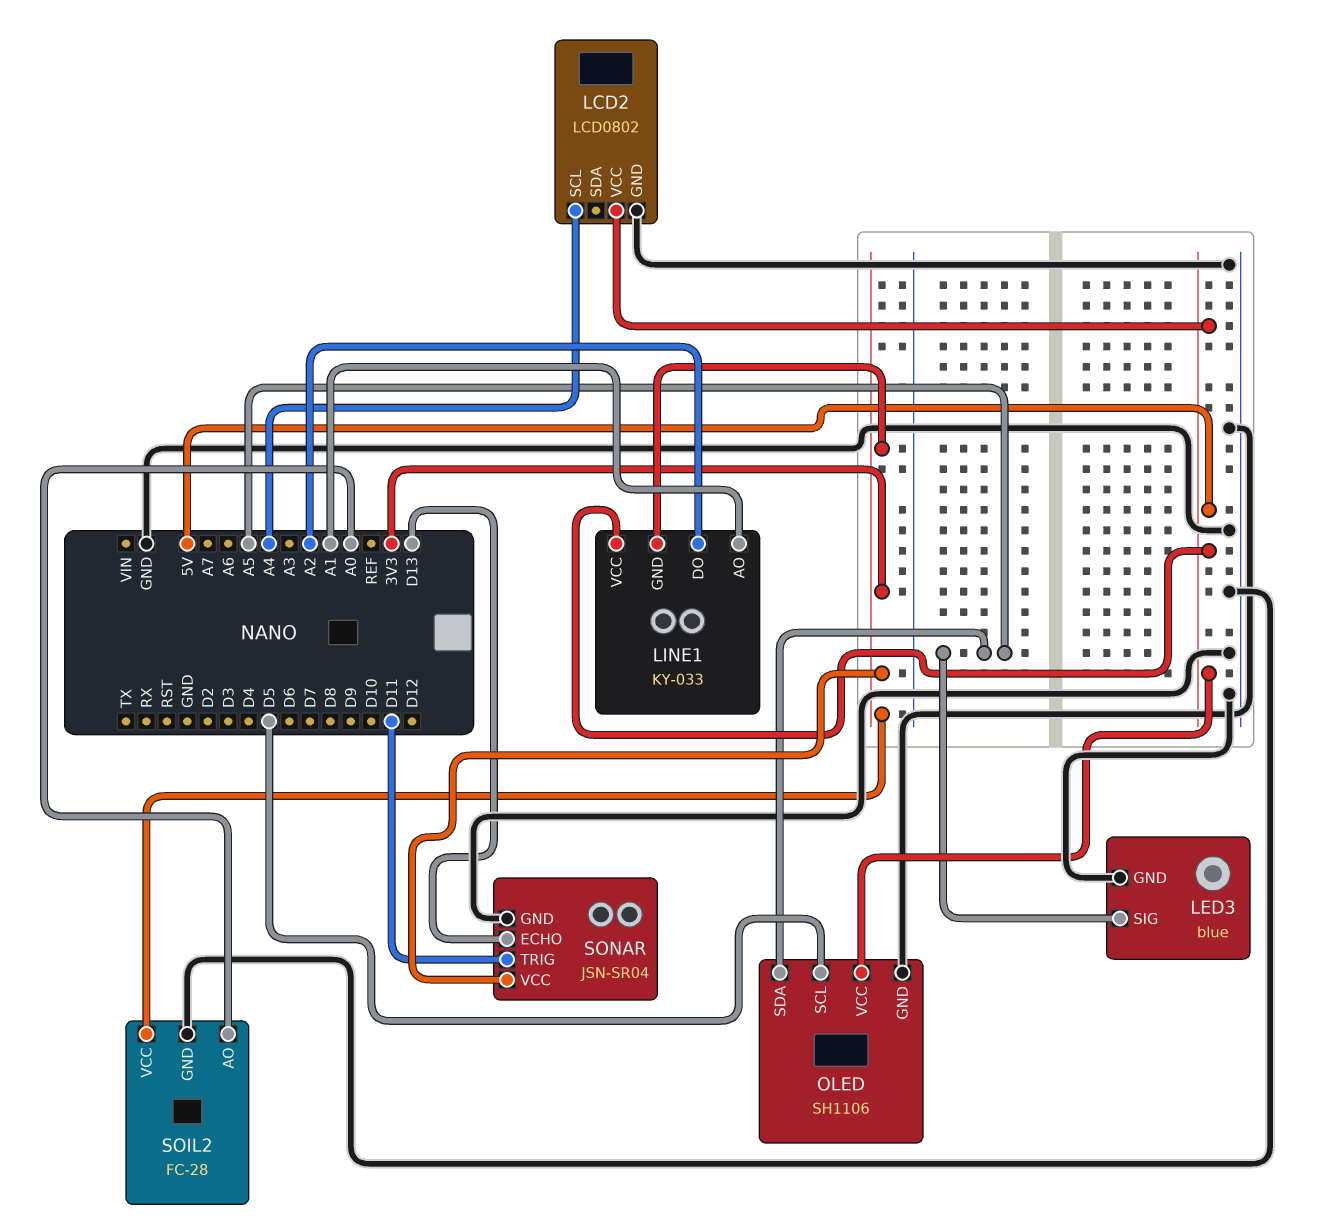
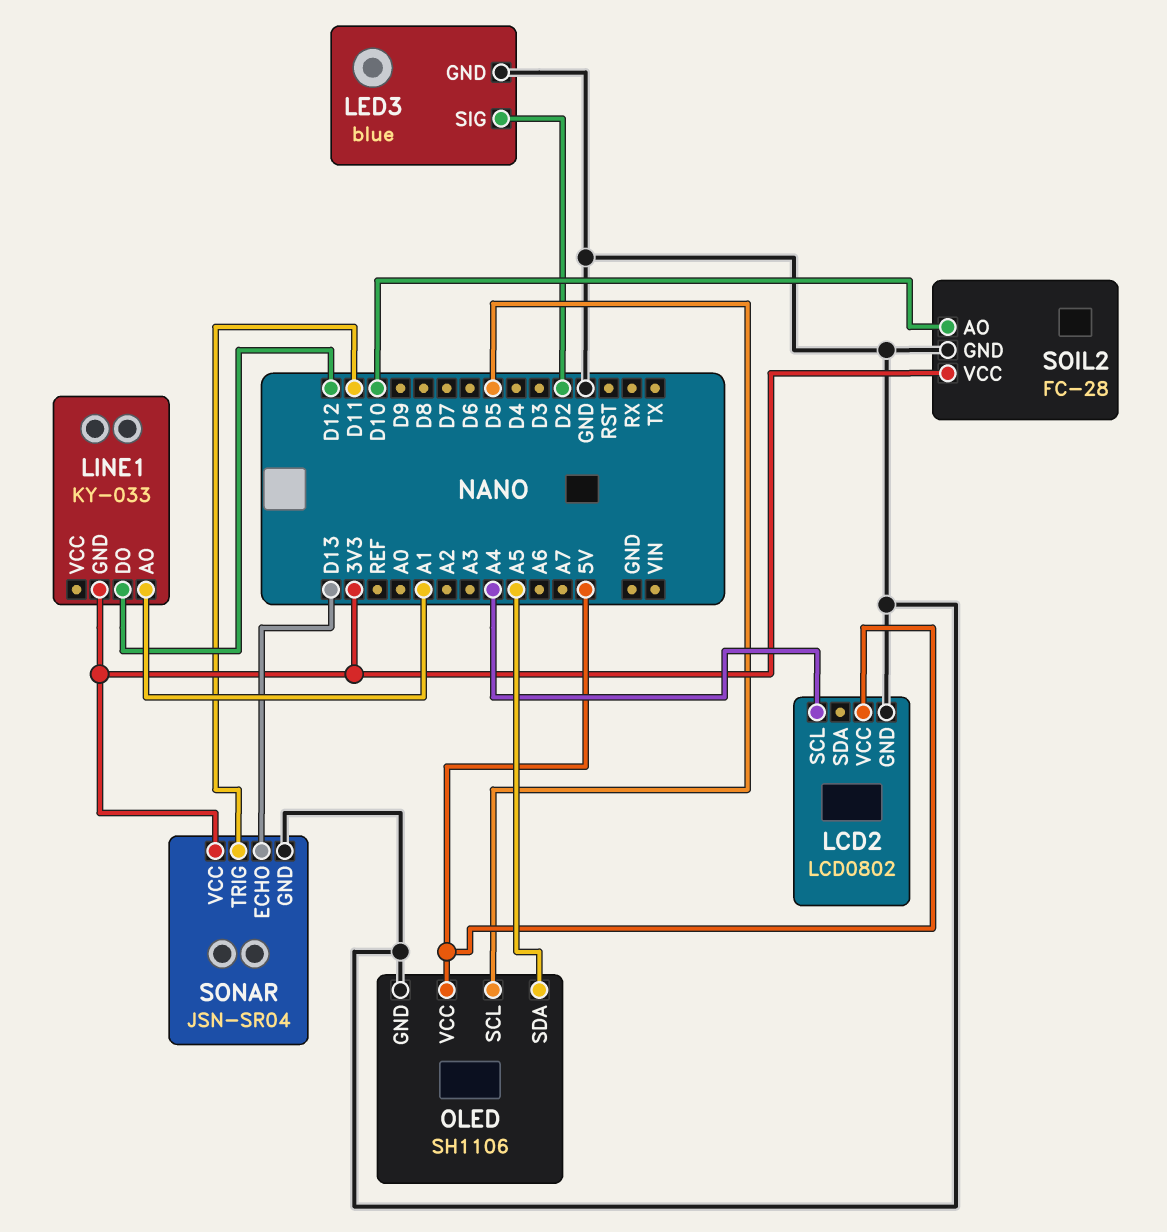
LED3 pin SIG: A5 -> D2
LINE1 pin DO: A2 -> D12
LINE1 pin VCC: 5V -> none
SOIL2 pin AO: A0 -> D10

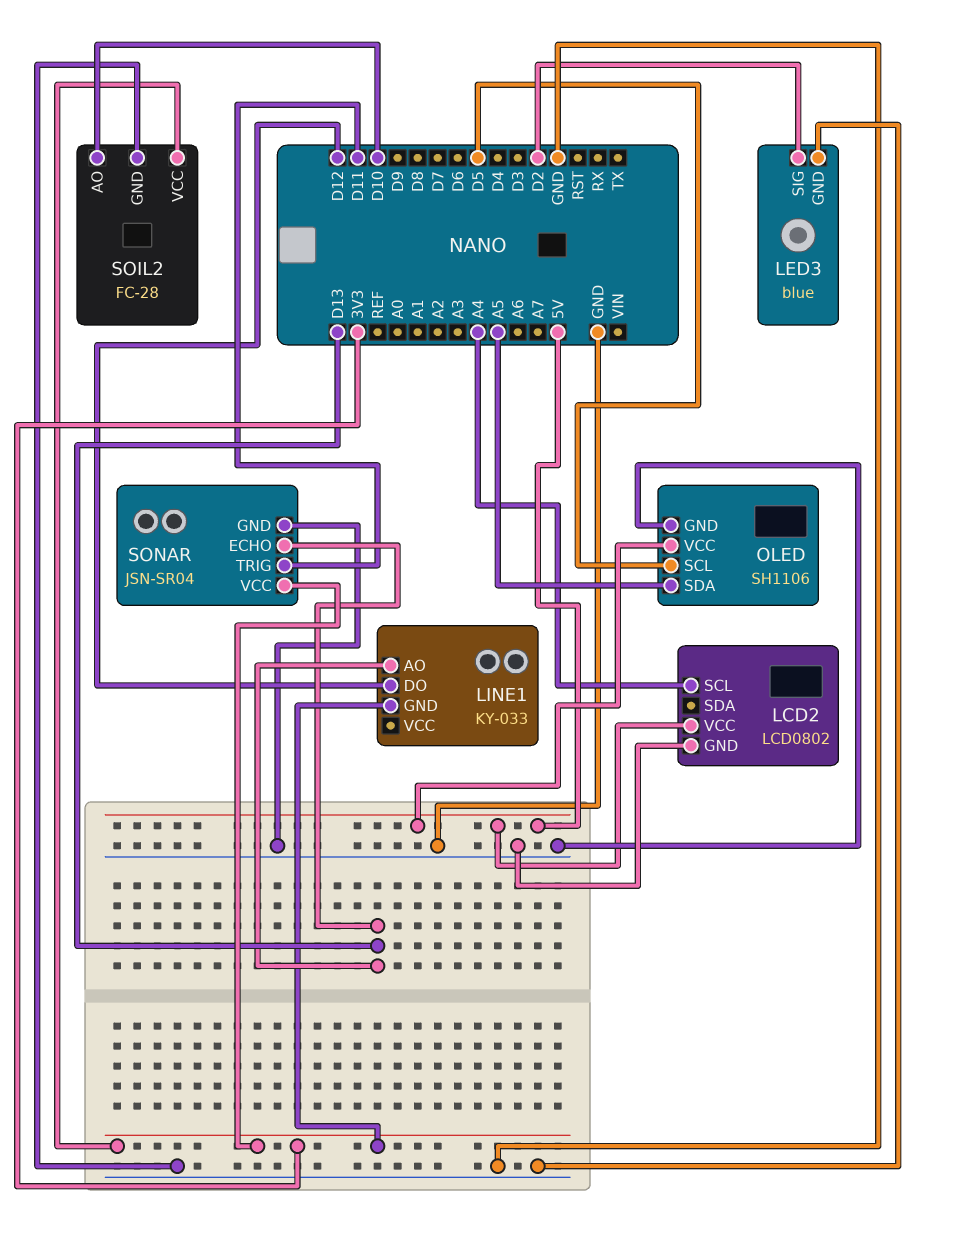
LINE1 pin AO: A1 -> D13

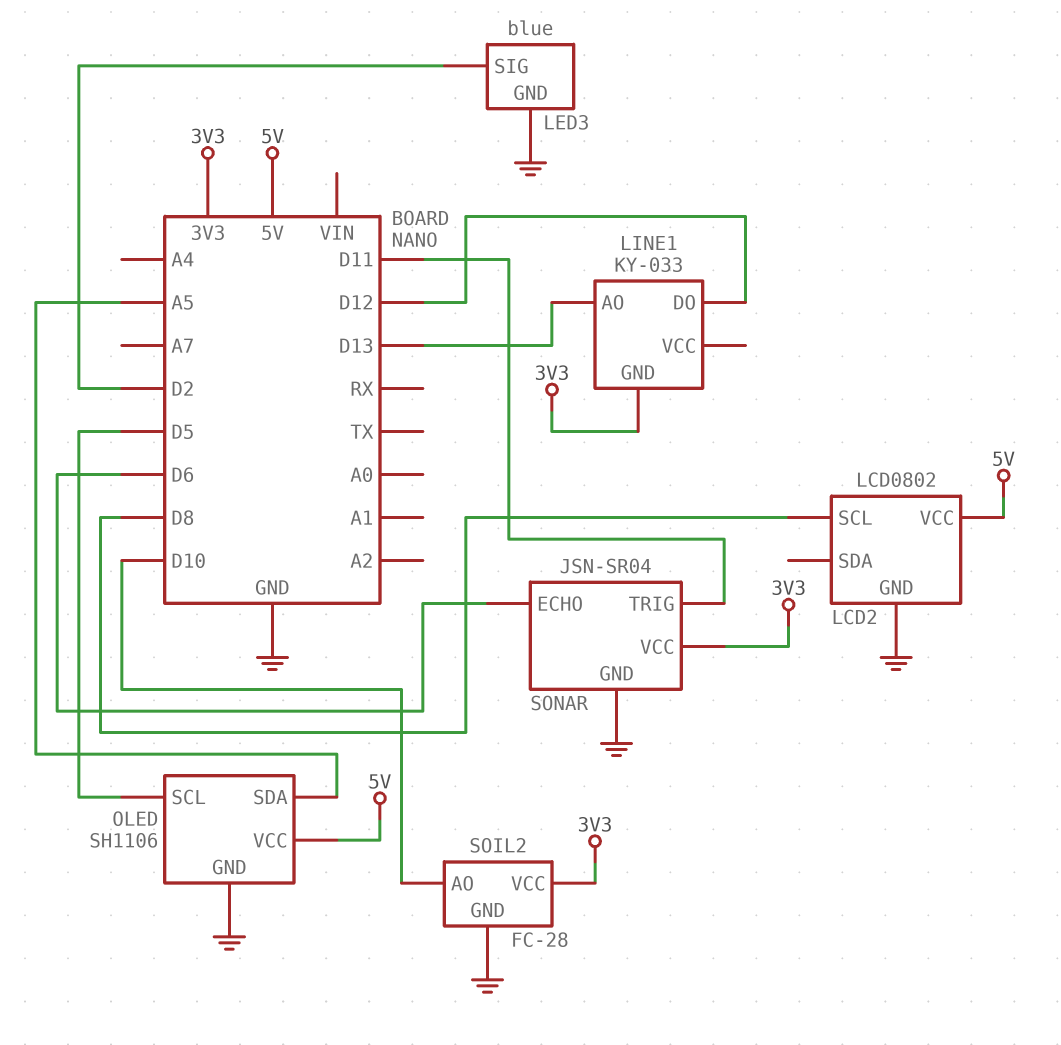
LCD2 pin SCL: A4 -> D8
SONAR pin ECHO: D13 -> D6

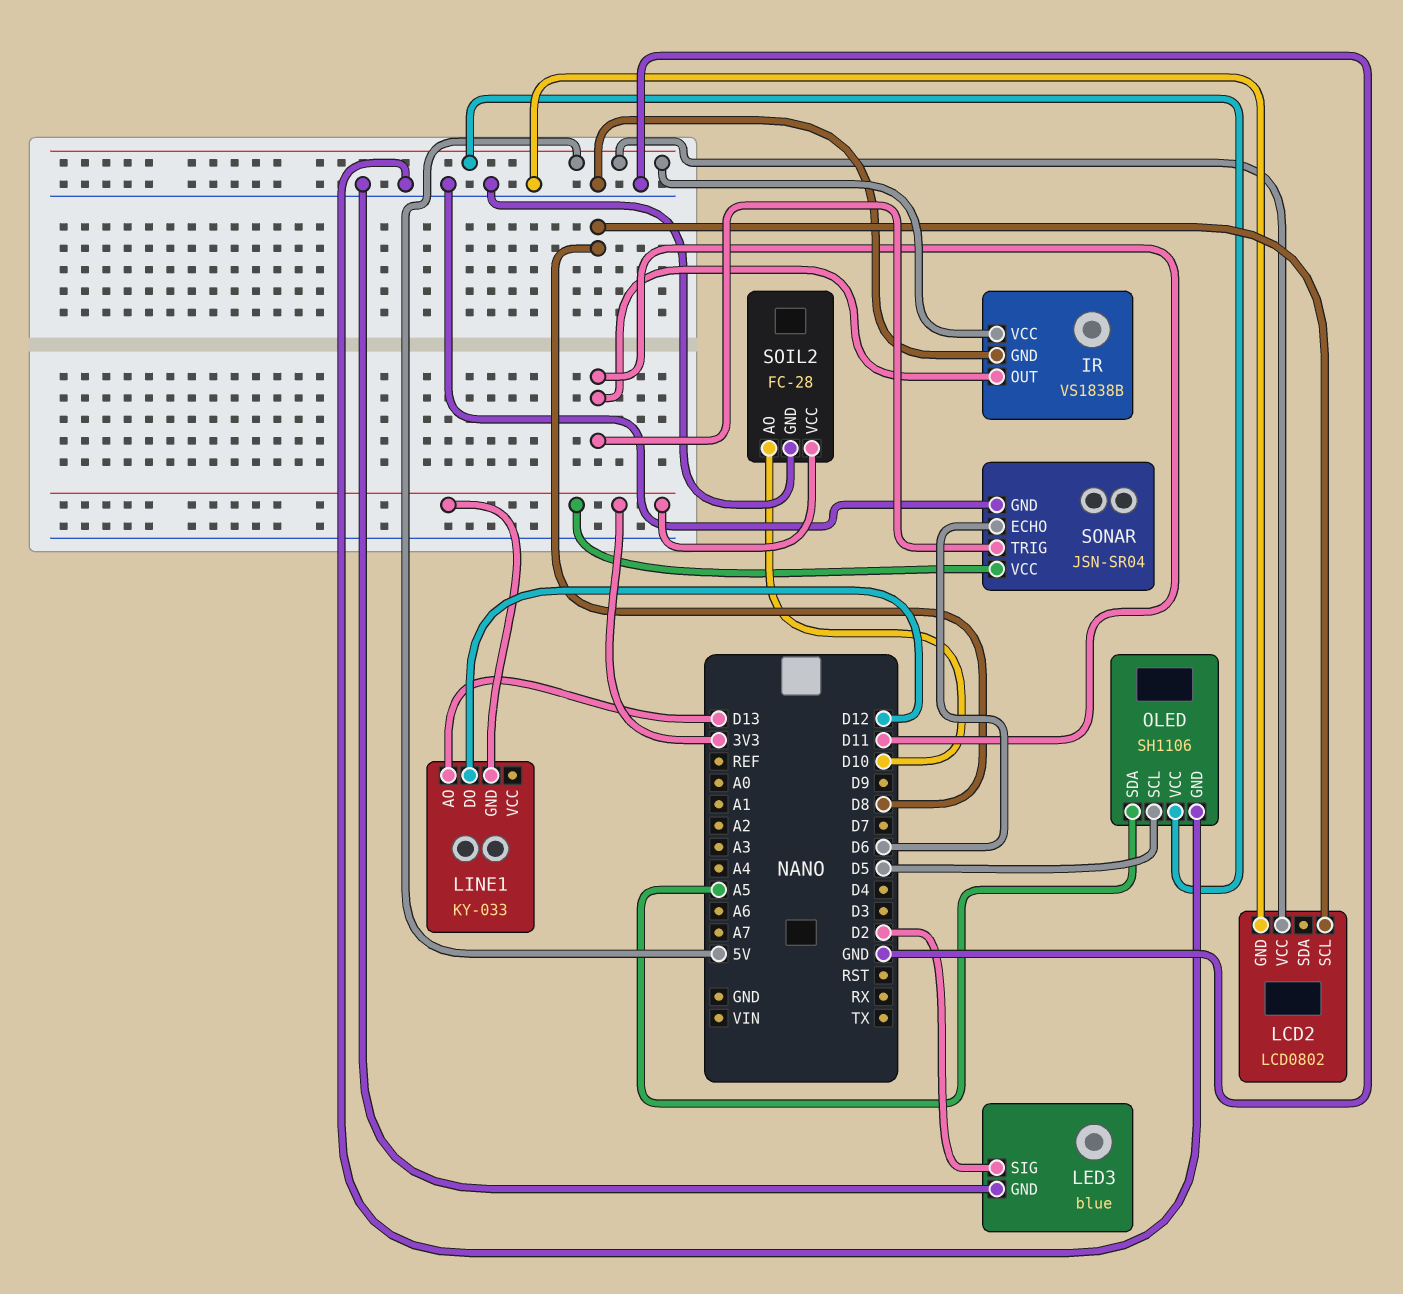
IR: none -> VS1838B
IR pin GND: none -> GND
IR pin OUT: none -> D11
IR pin VCC: none -> 5V

